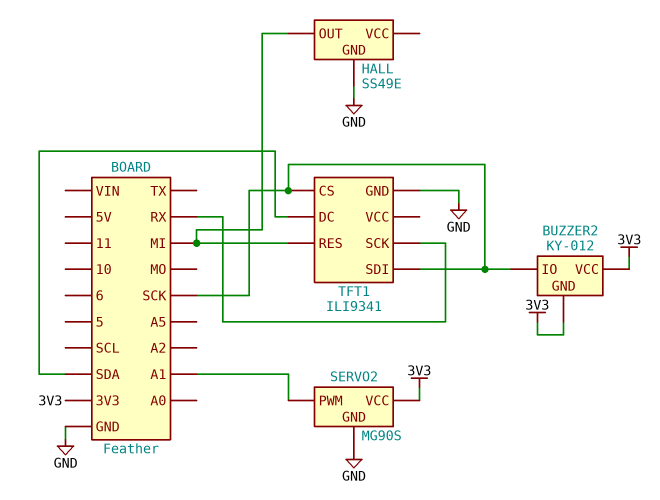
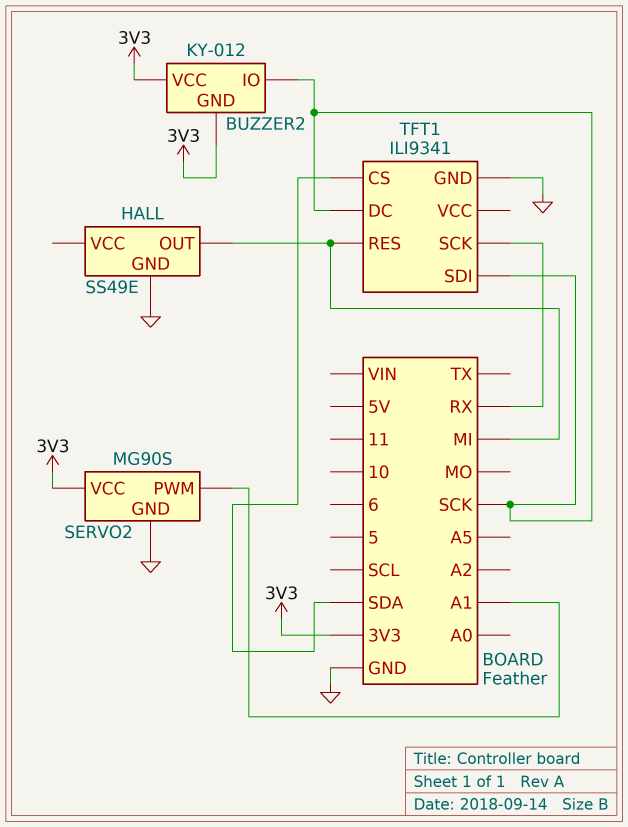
TFT1 pin CS: SCK -> SDA
TFT1 pin DC: SDA -> SCK

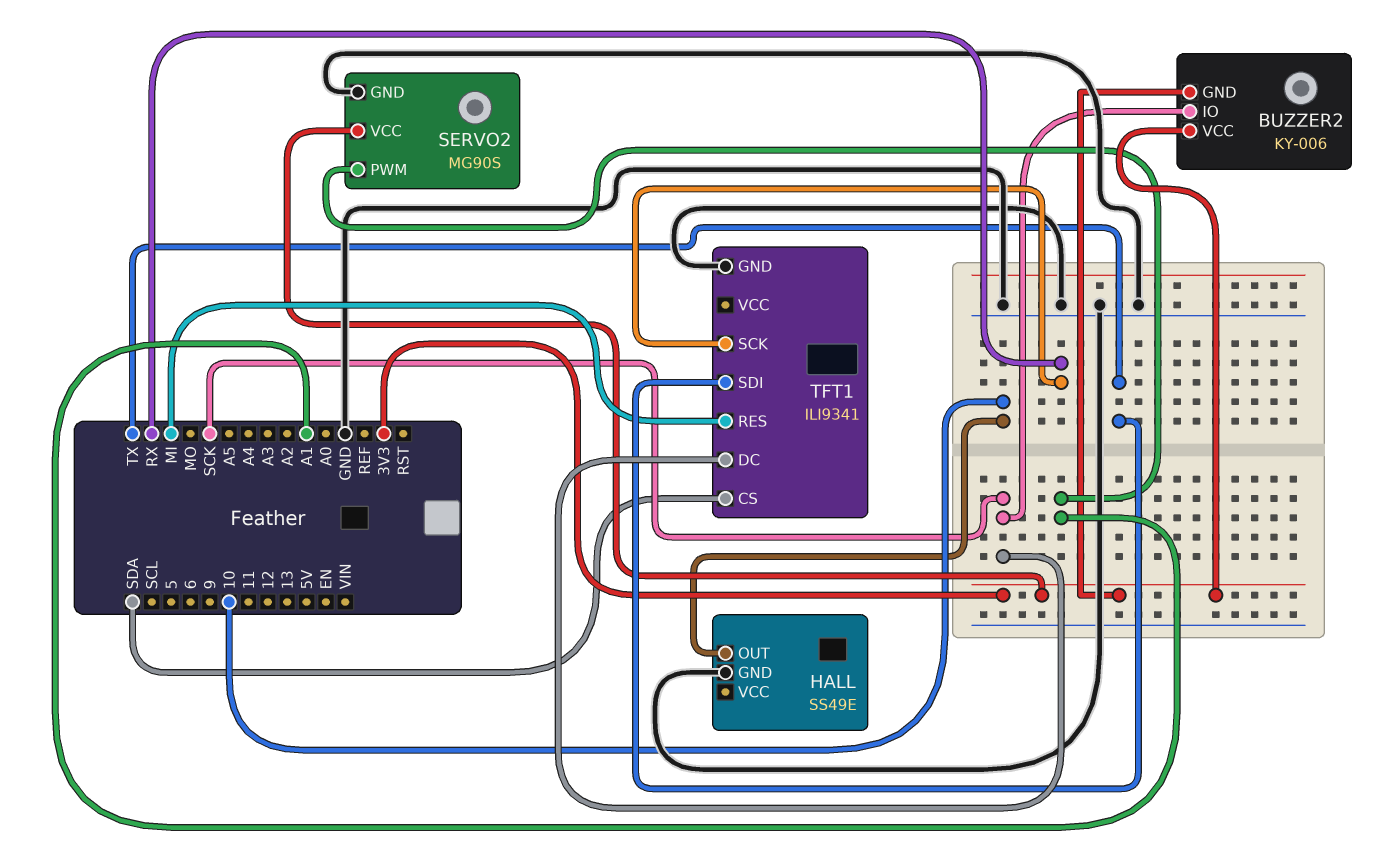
BUZZER2: KY-012 -> KY-006
HALL pin OUT: MI -> 10
TFT1 pin SDI: SCK -> TX

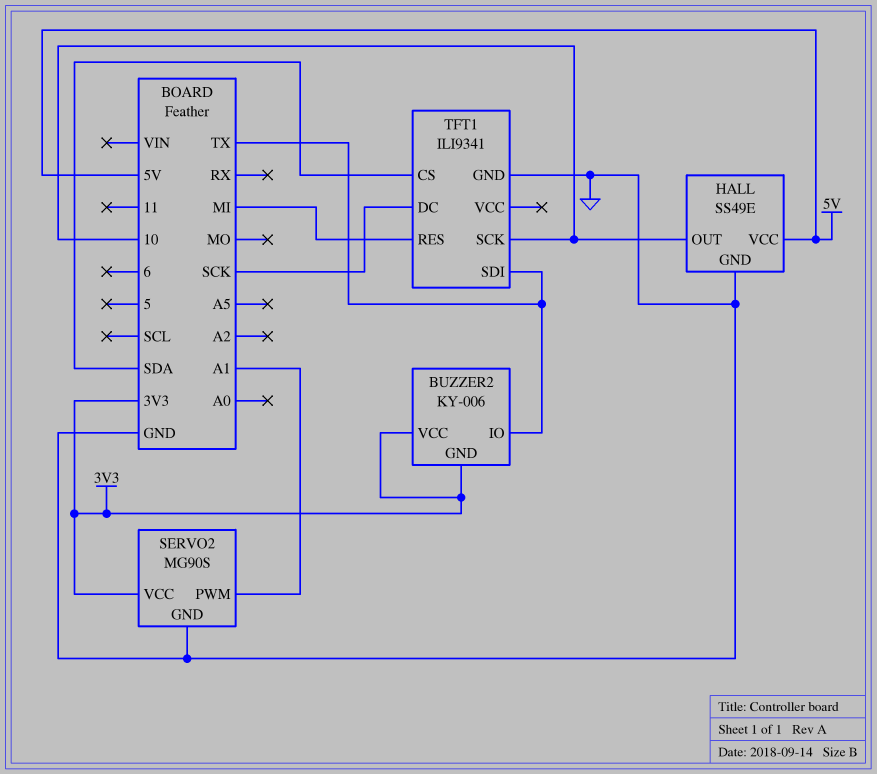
BUZZER2 pin IO: SCK -> TX
HALL pin VCC: none -> 5V
TFT1 pin SCK: RX -> 10

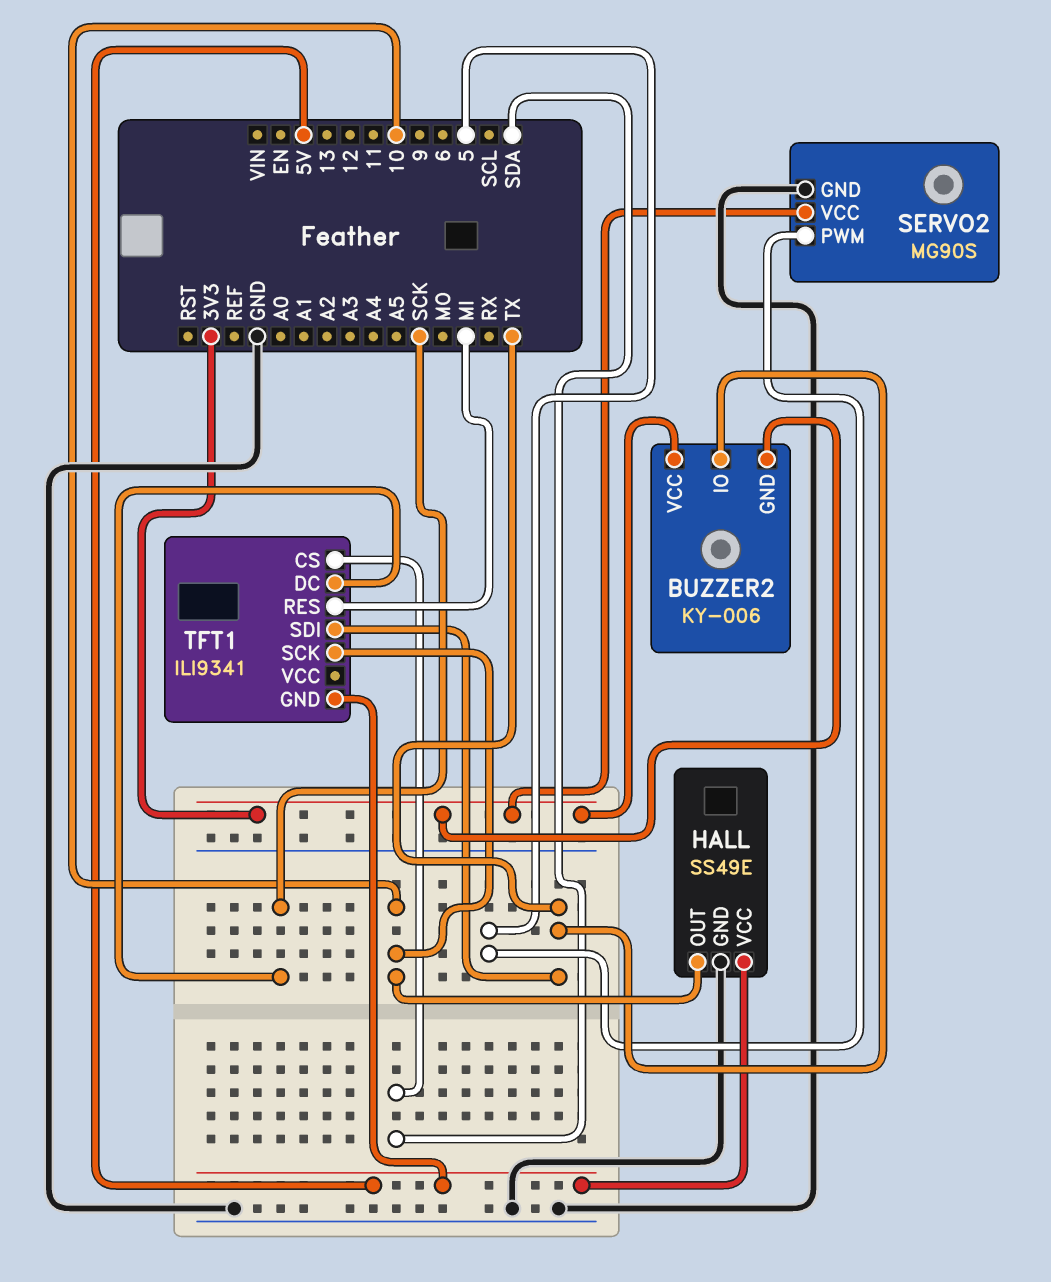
SERVO2 pin PWM: A1 -> 5
TFT1 pin GND: GND -> 5V

